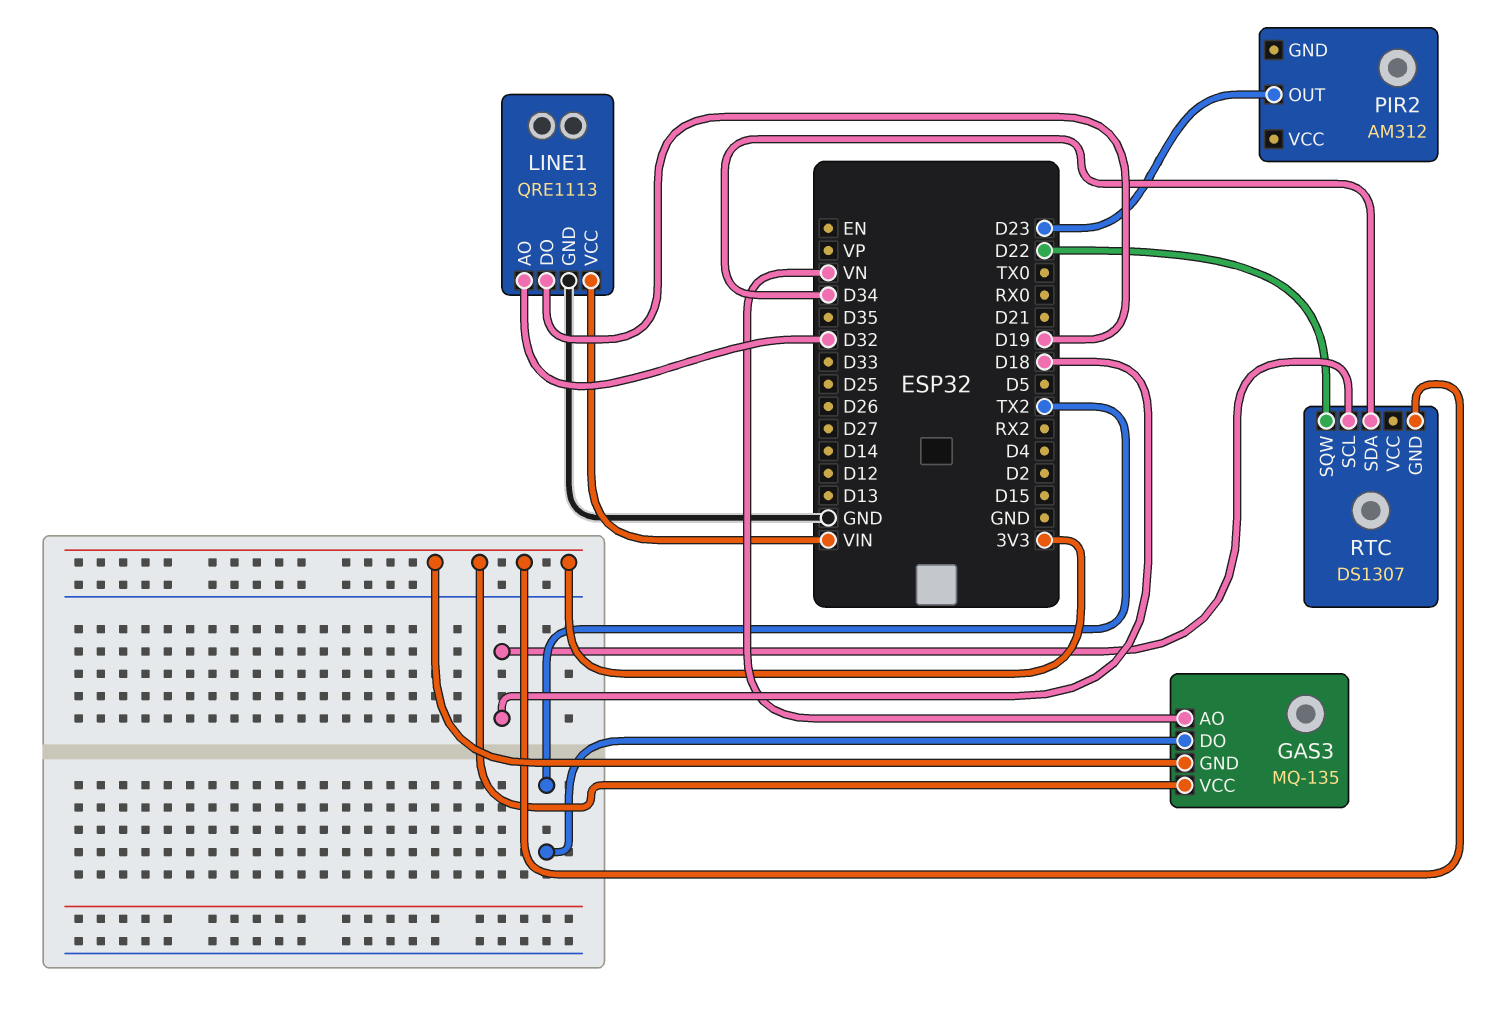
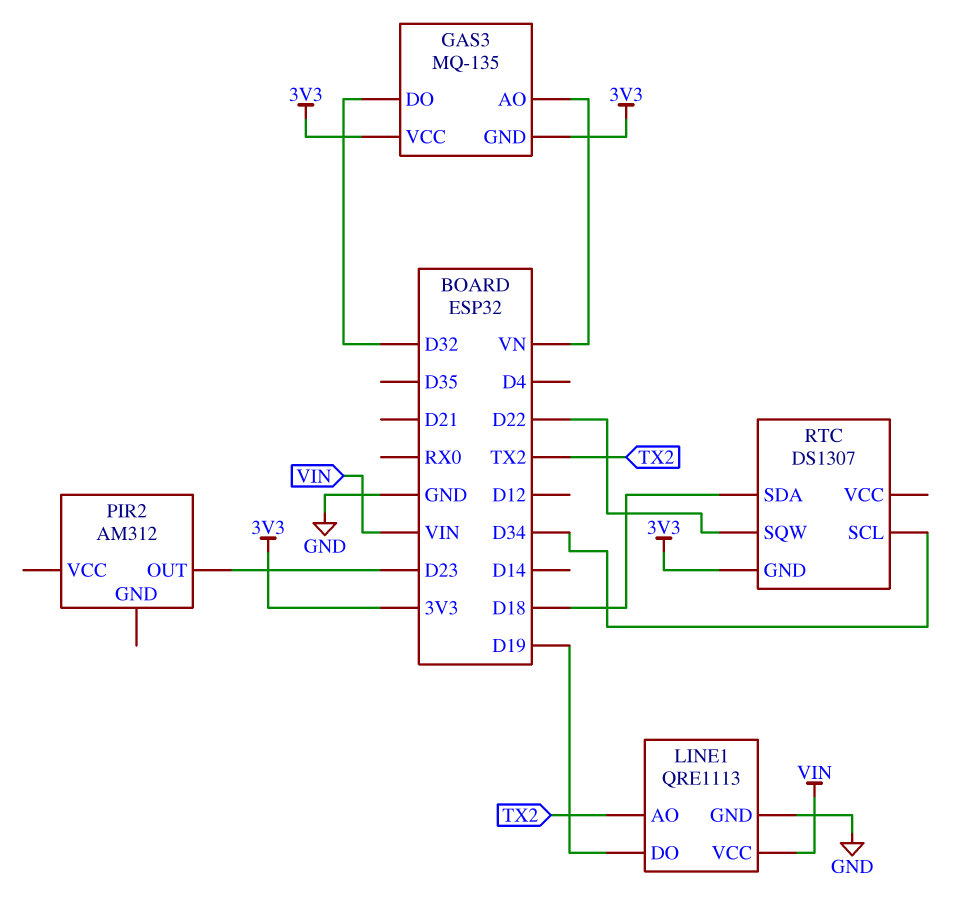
GAS3 pin DO: TX2 -> D32
LINE1 pin AO: D32 -> TX2
RTC pin SCL: D18 -> D34
RTC pin SDA: D34 -> D18

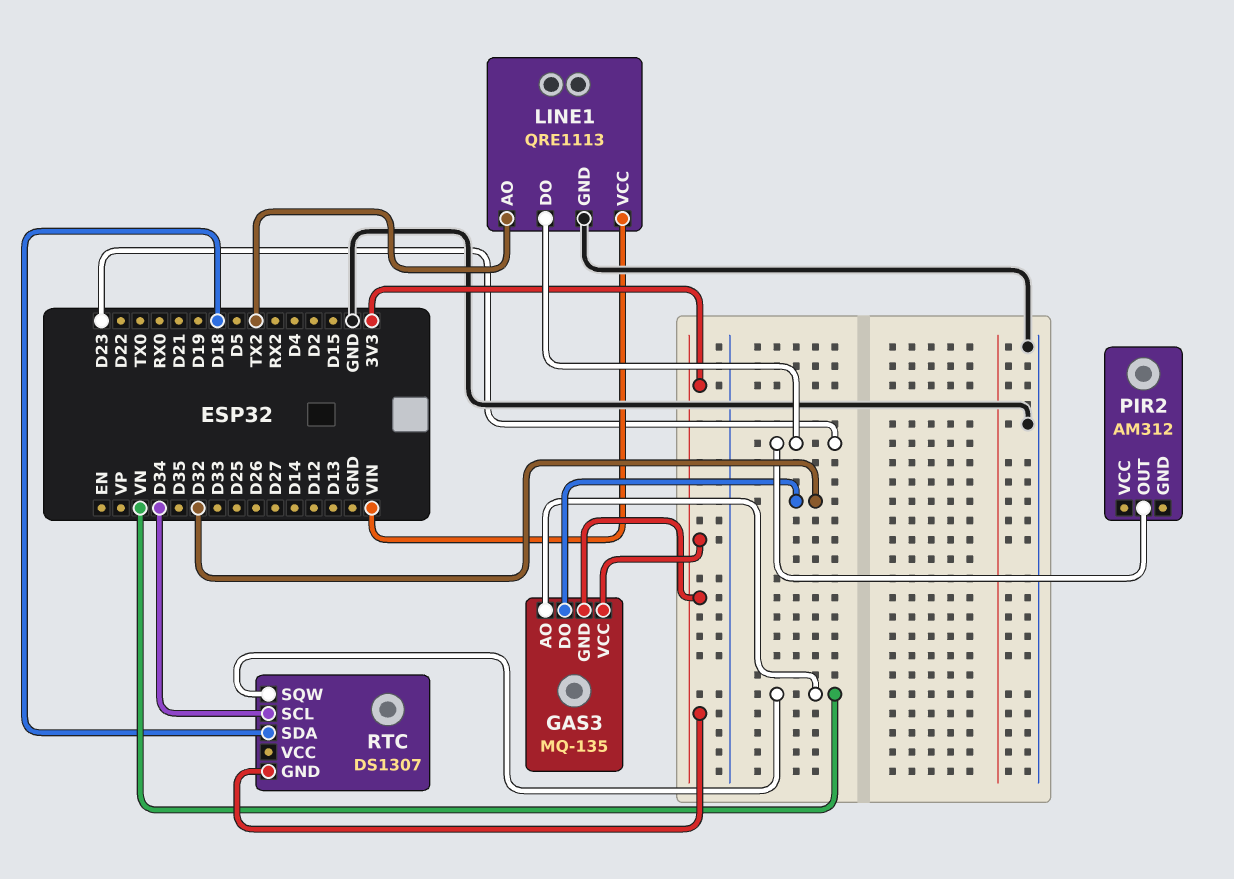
LINE1 pin DO: D19 -> D23
RTC pin SQW: D22 -> VN

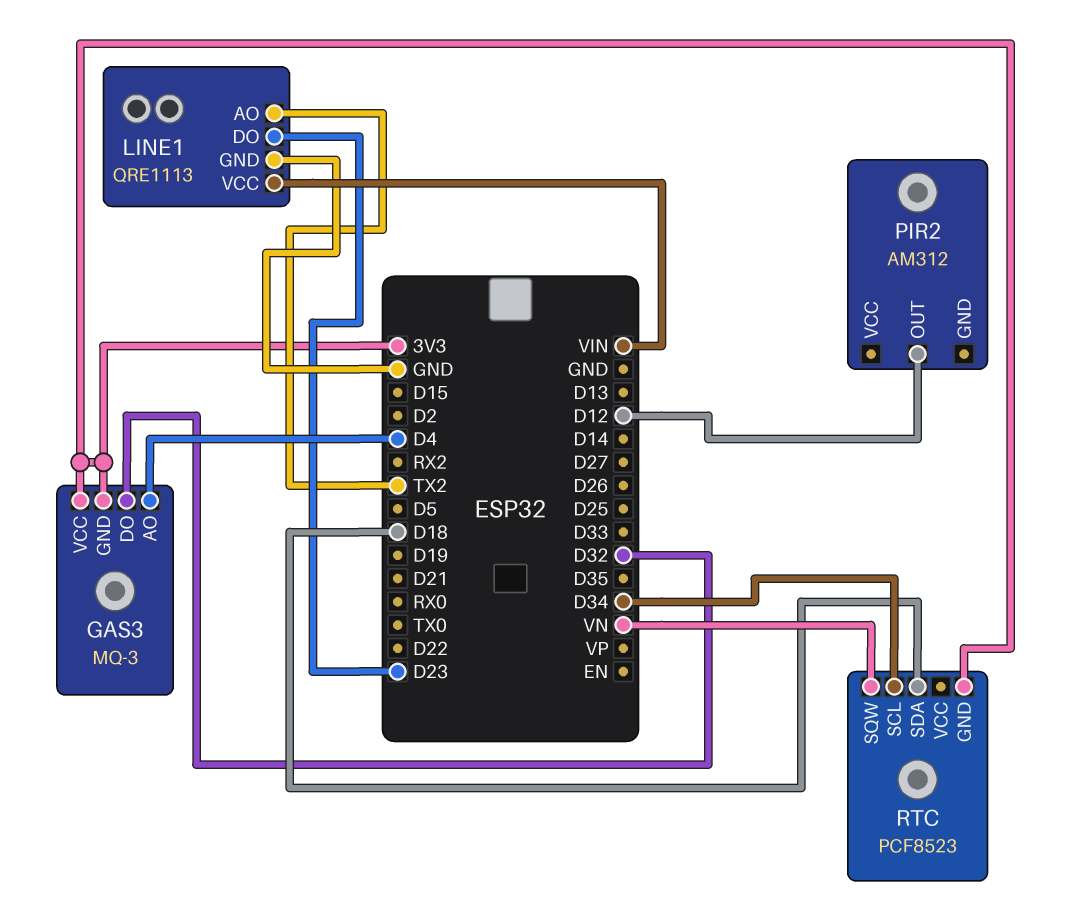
GAS3: MQ-135 -> MQ-3
GAS3 pin AO: VN -> D4
PIR2 pin OUT: D23 -> D12
RTC: DS1307 -> PCF8523

